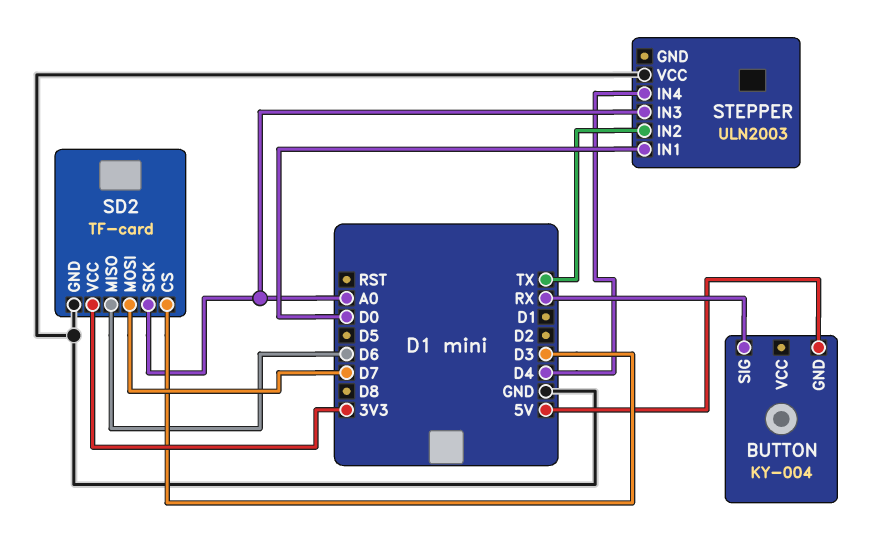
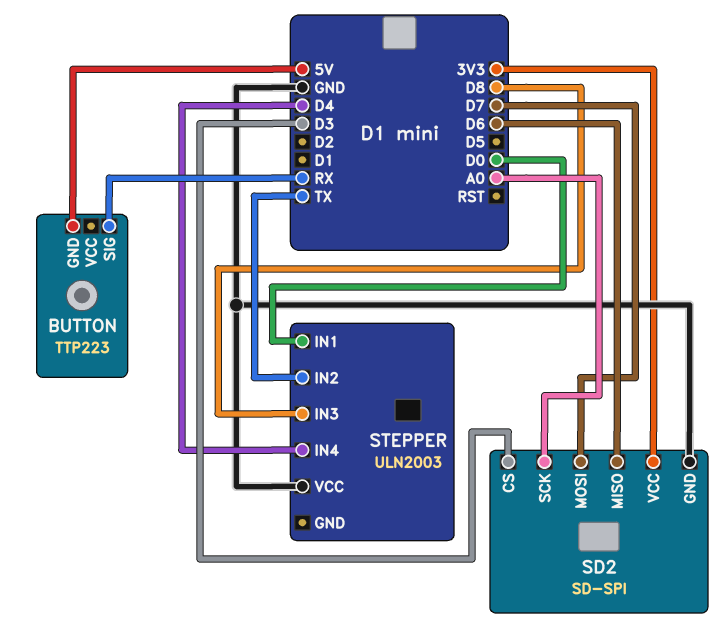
BUTTON: KY-004 -> TTP223
SD2: TF-card -> SD-SPI
STEPPER pin IN3: A0 -> D8

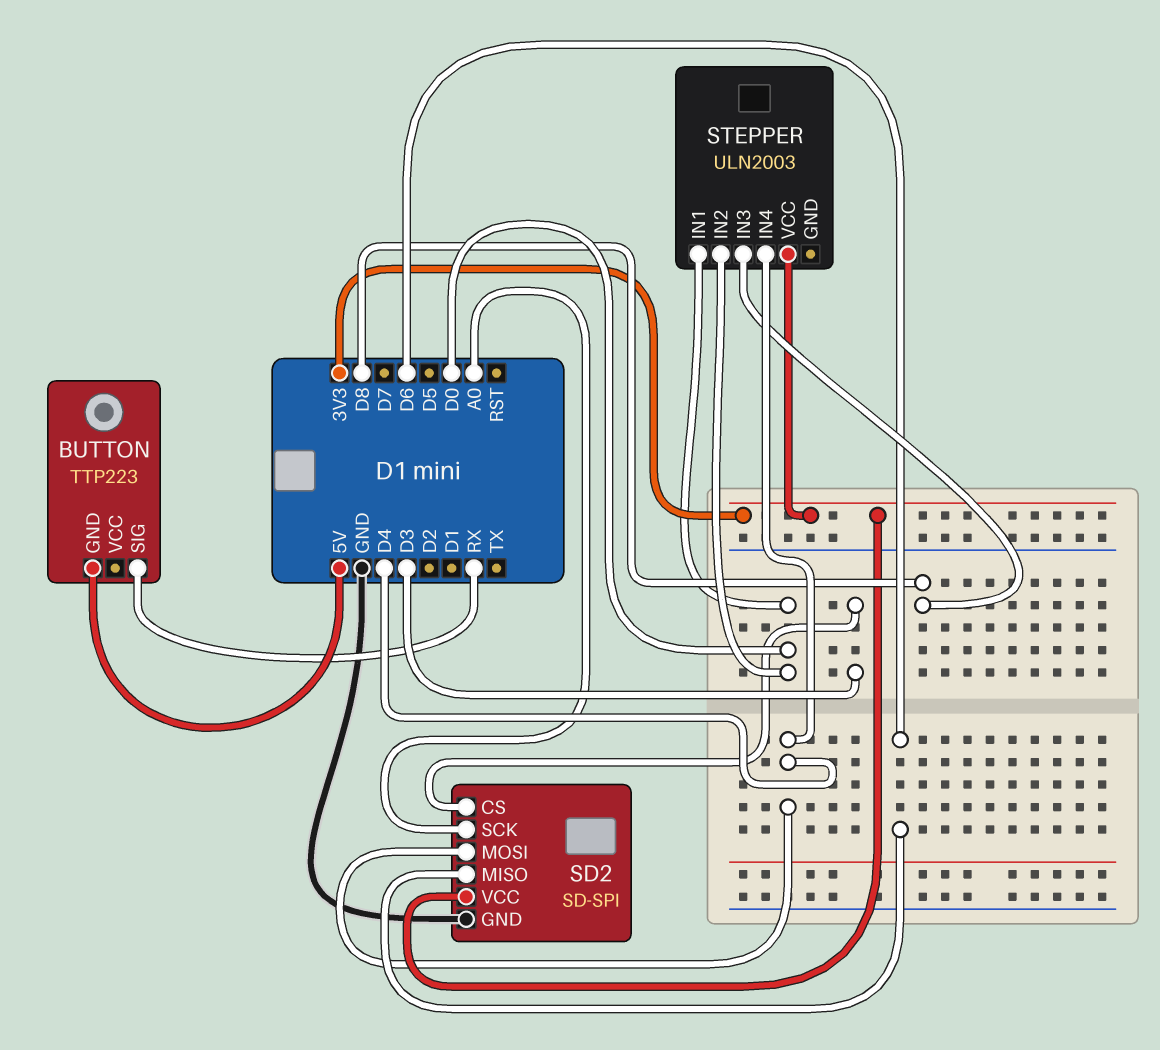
SD2 pin MOSI: D7 -> D4
STEPPER pin IN2: TX -> D0
STEPPER pin VCC: GND -> 3V3

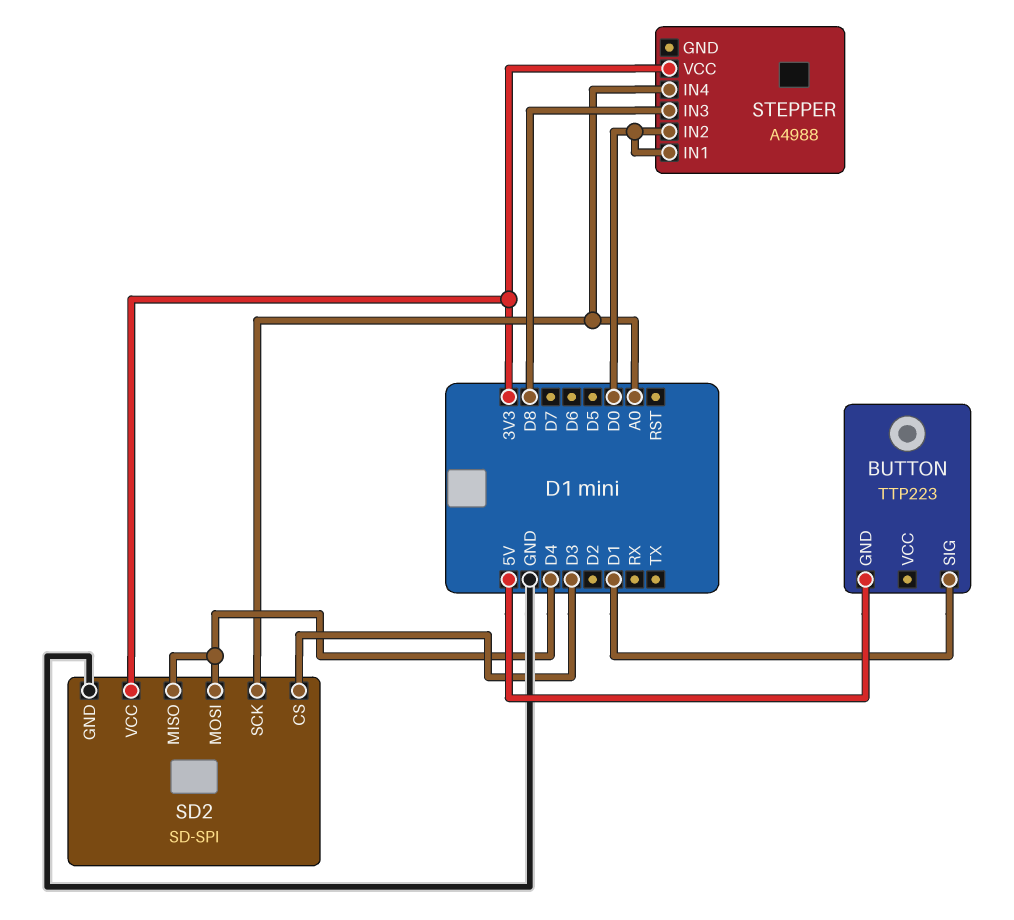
BUTTON pin SIG: RX -> D1
SD2 pin MISO: D6 -> D4
STEPPER: ULN2003 -> A4988
STEPPER pin IN4: D4 -> A0

